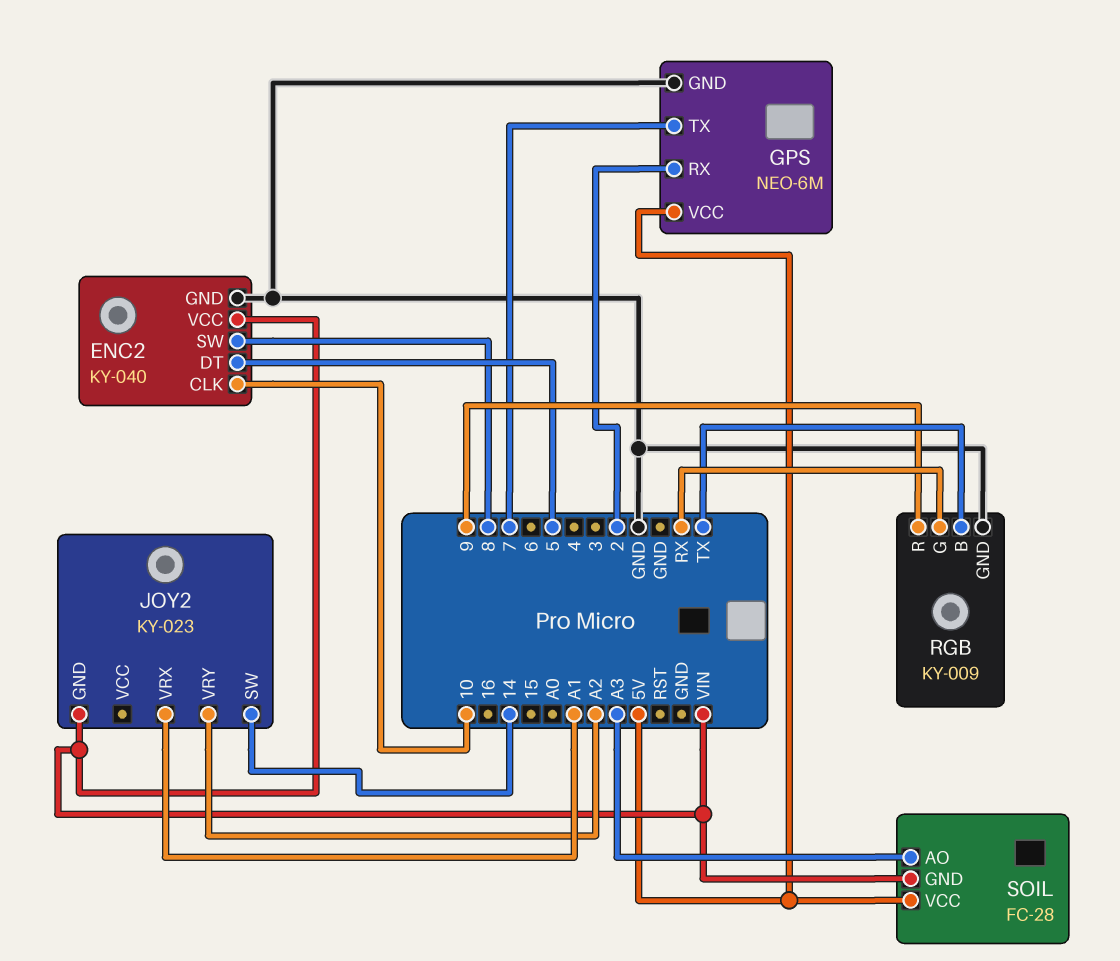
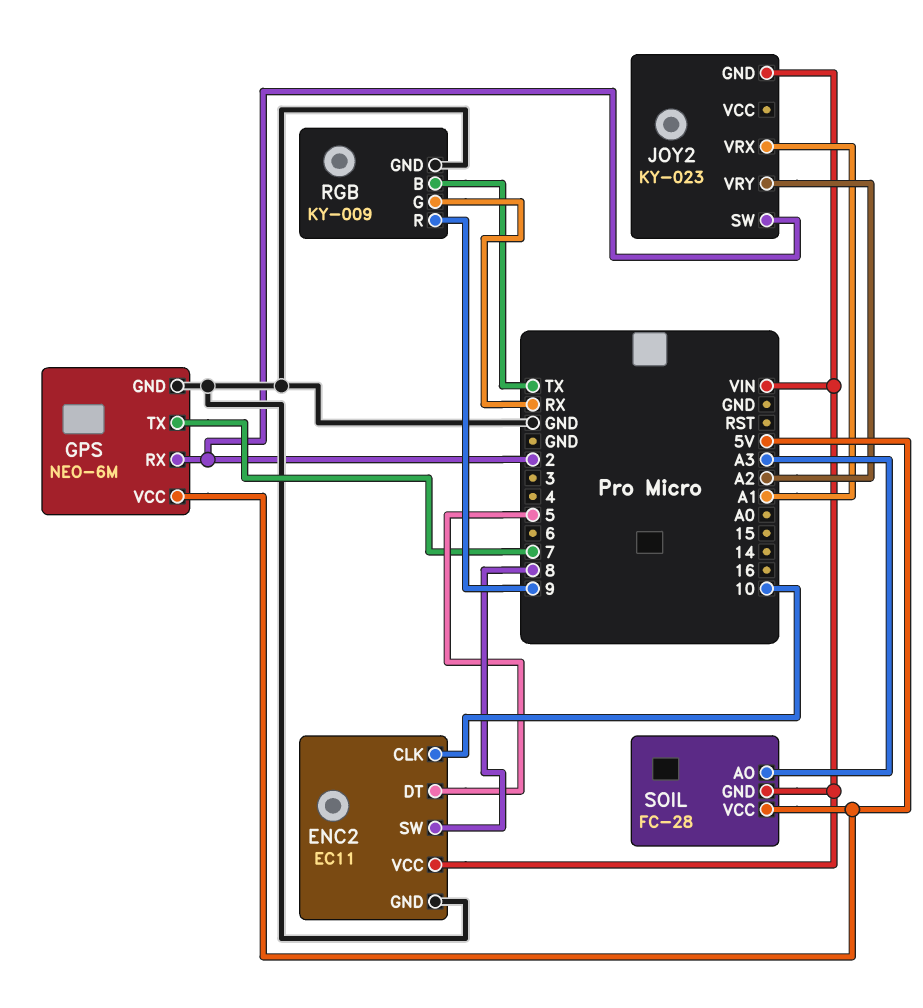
ENC2: KY-040 -> EC11
JOY2 pin SW: 14 -> 2

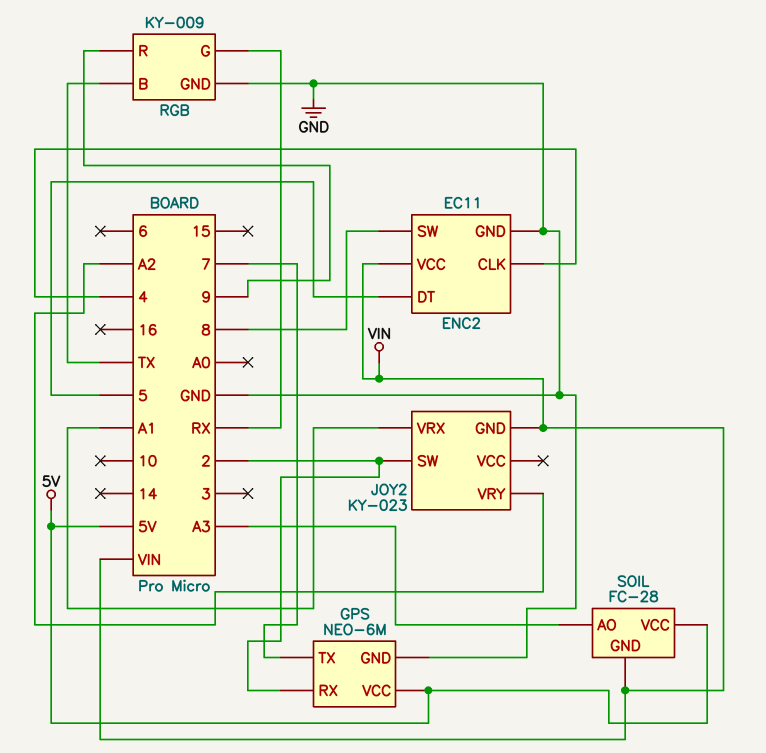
ENC2 pin CLK: 10 -> 4

